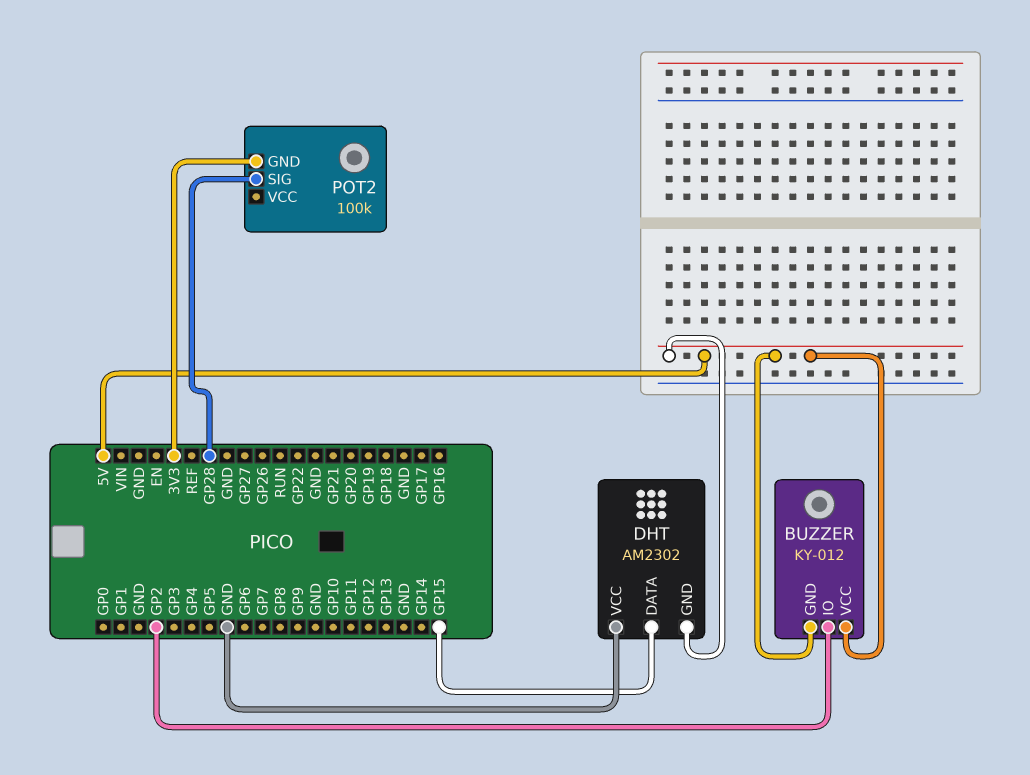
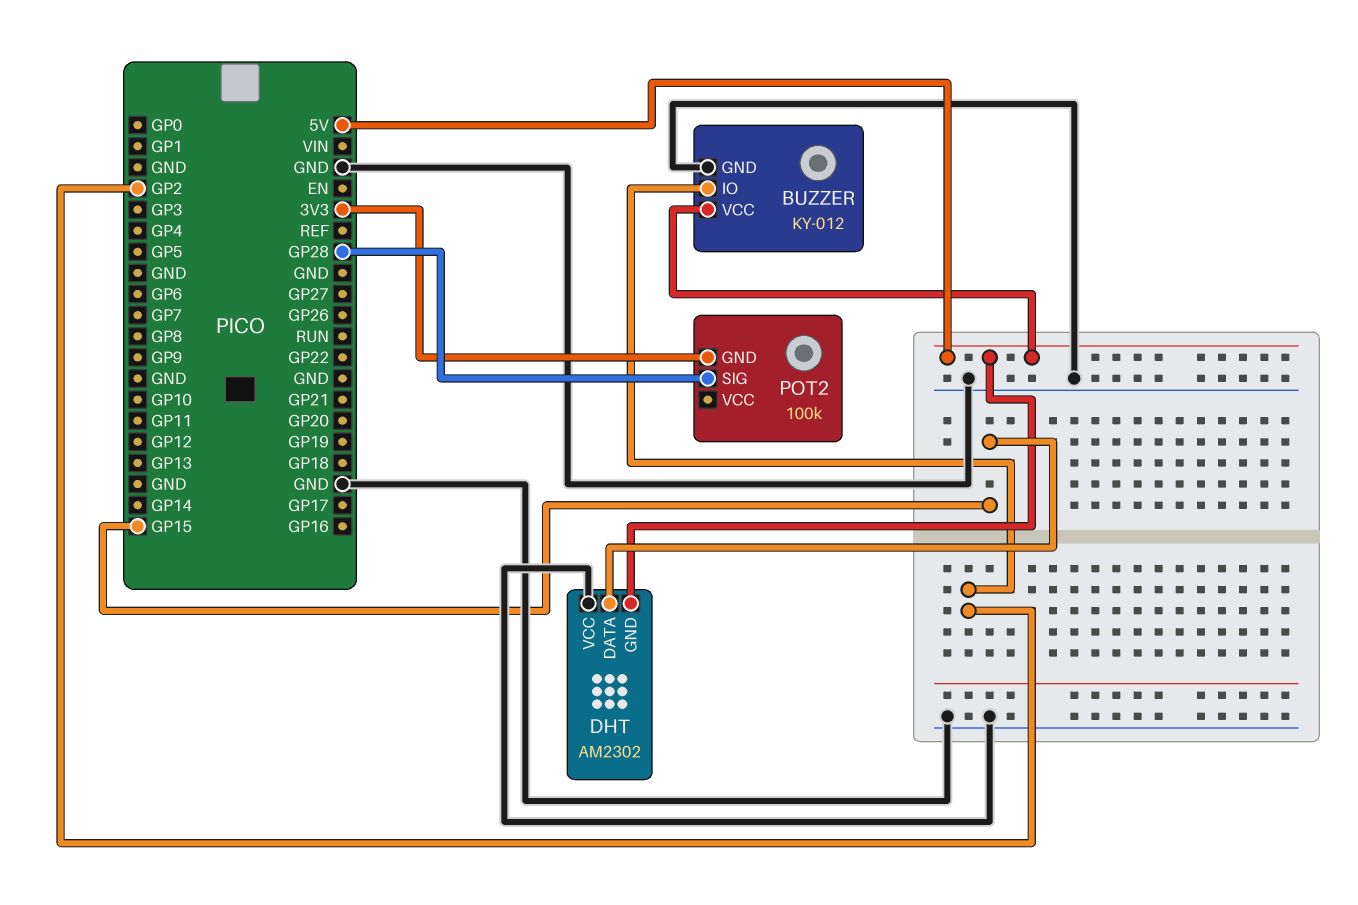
BUZZER pin GND: 5V -> GND

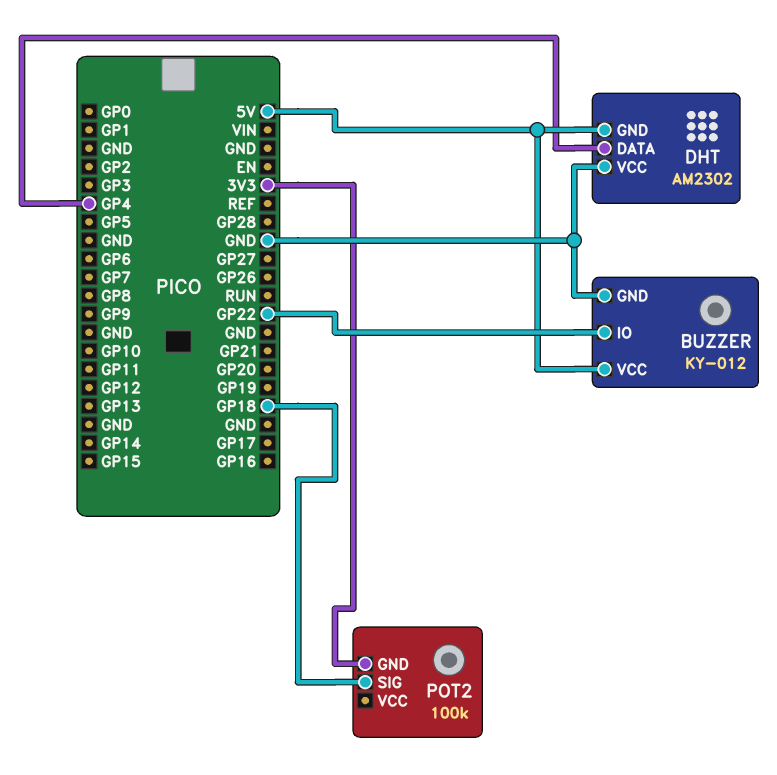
BUZZER pin IO: GP2 -> GP22
DHT pin DATA: GP15 -> GP4
POT2 pin SIG: GP28 -> GP18

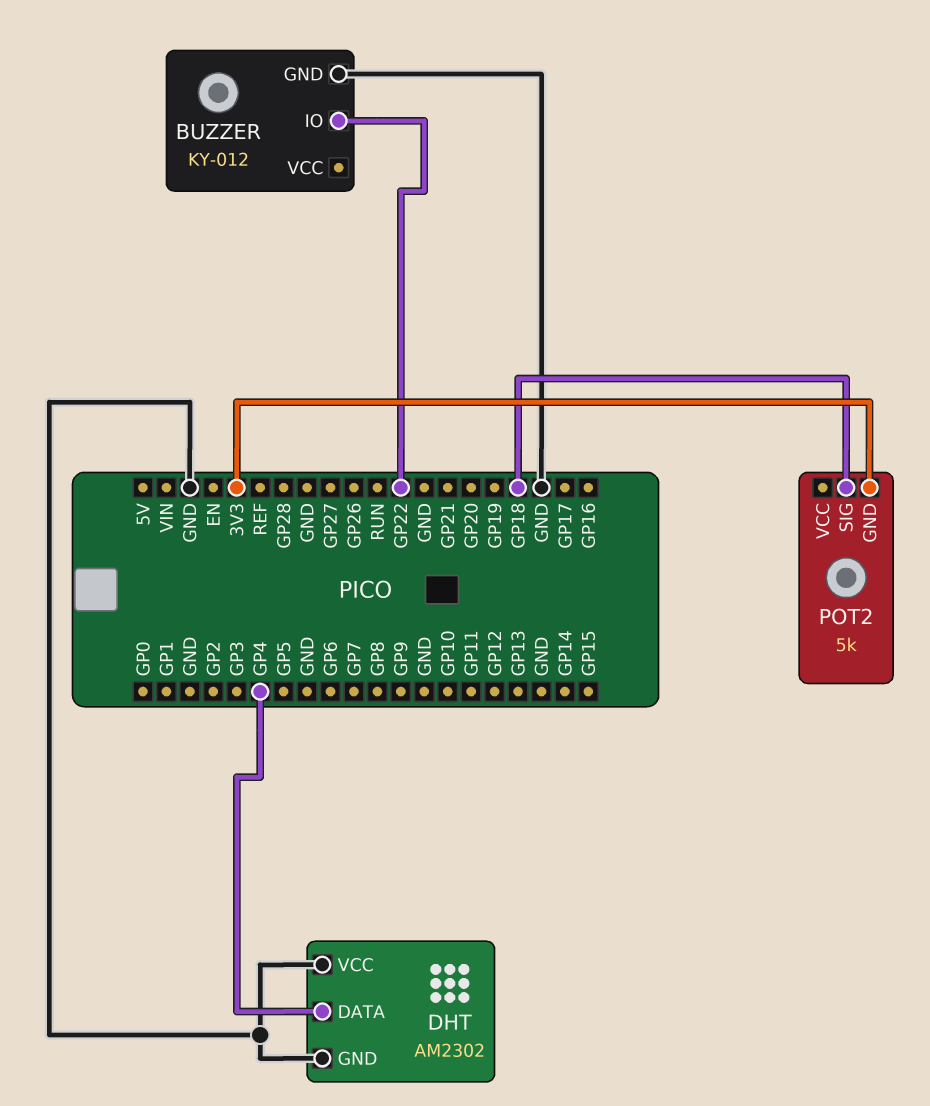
BUZZER pin VCC: 5V -> none
DHT pin GND: 5V -> GND
POT2: 100k -> 5k

